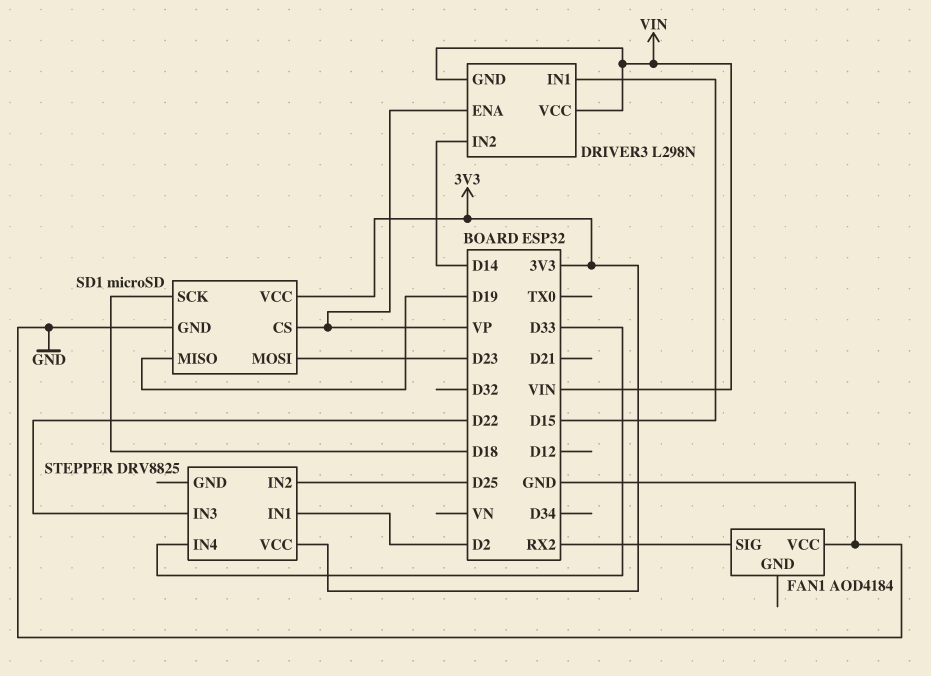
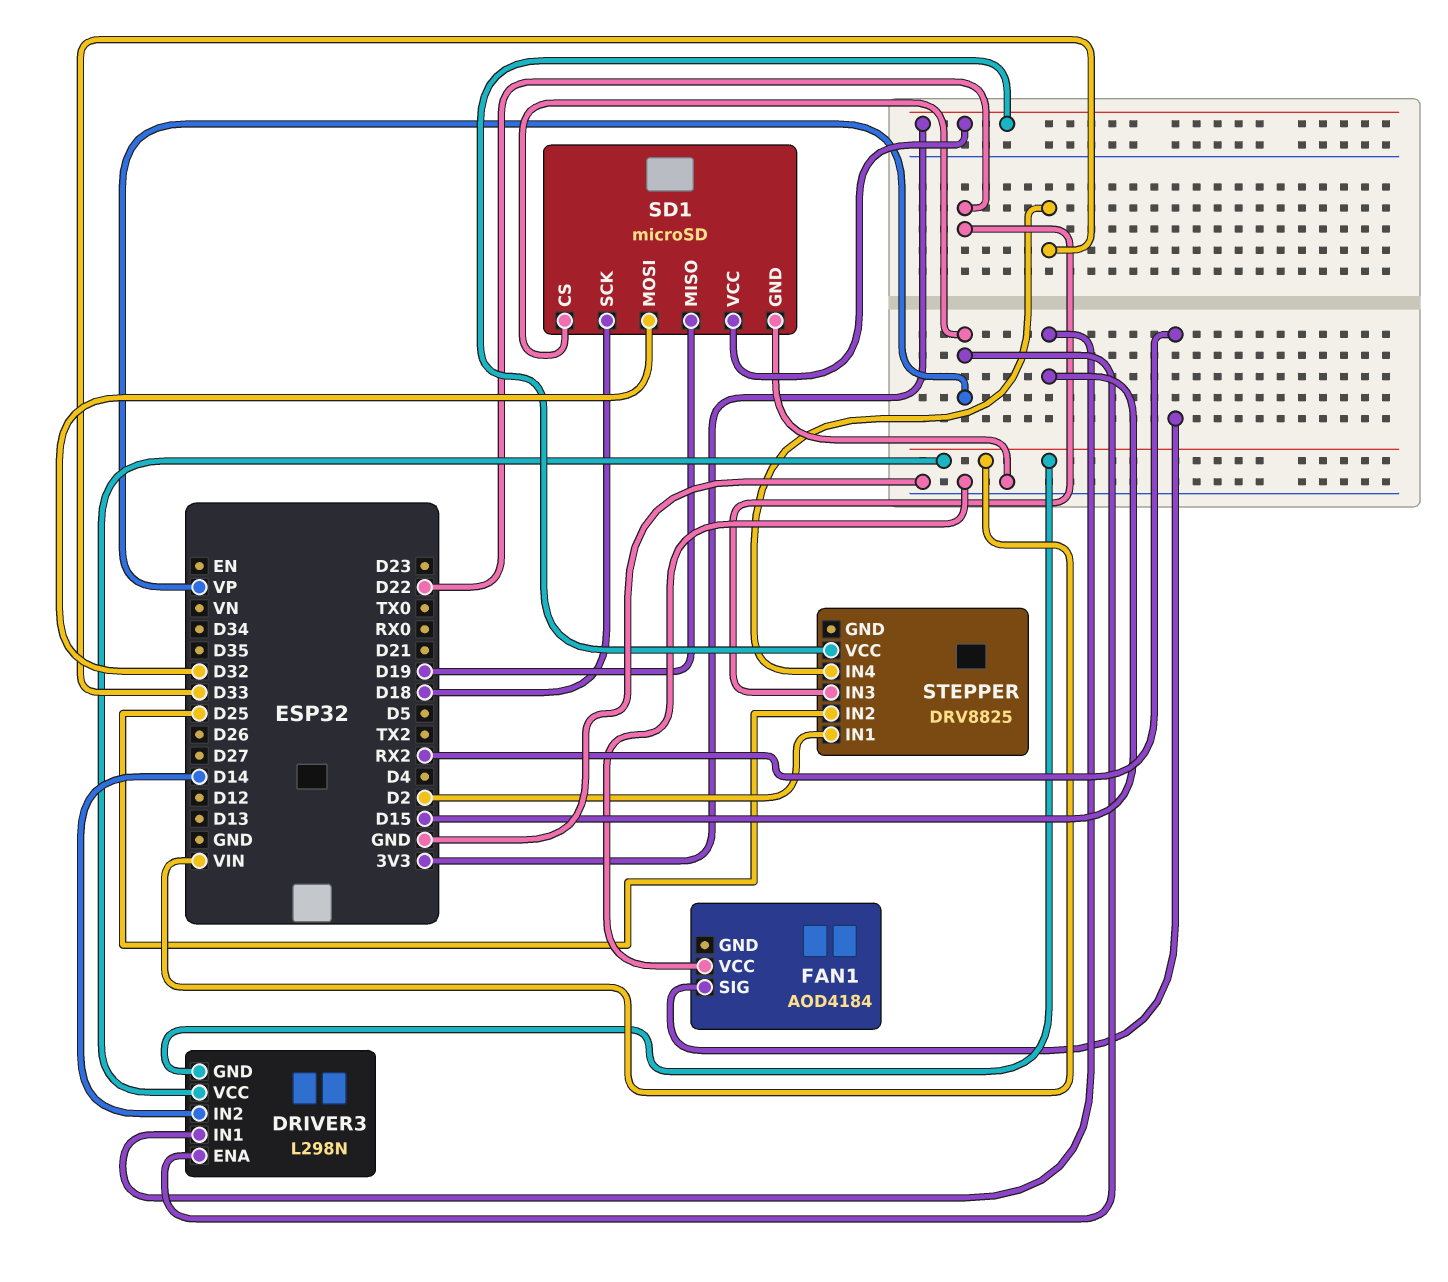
SD1 pin MOSI: D23 -> D32

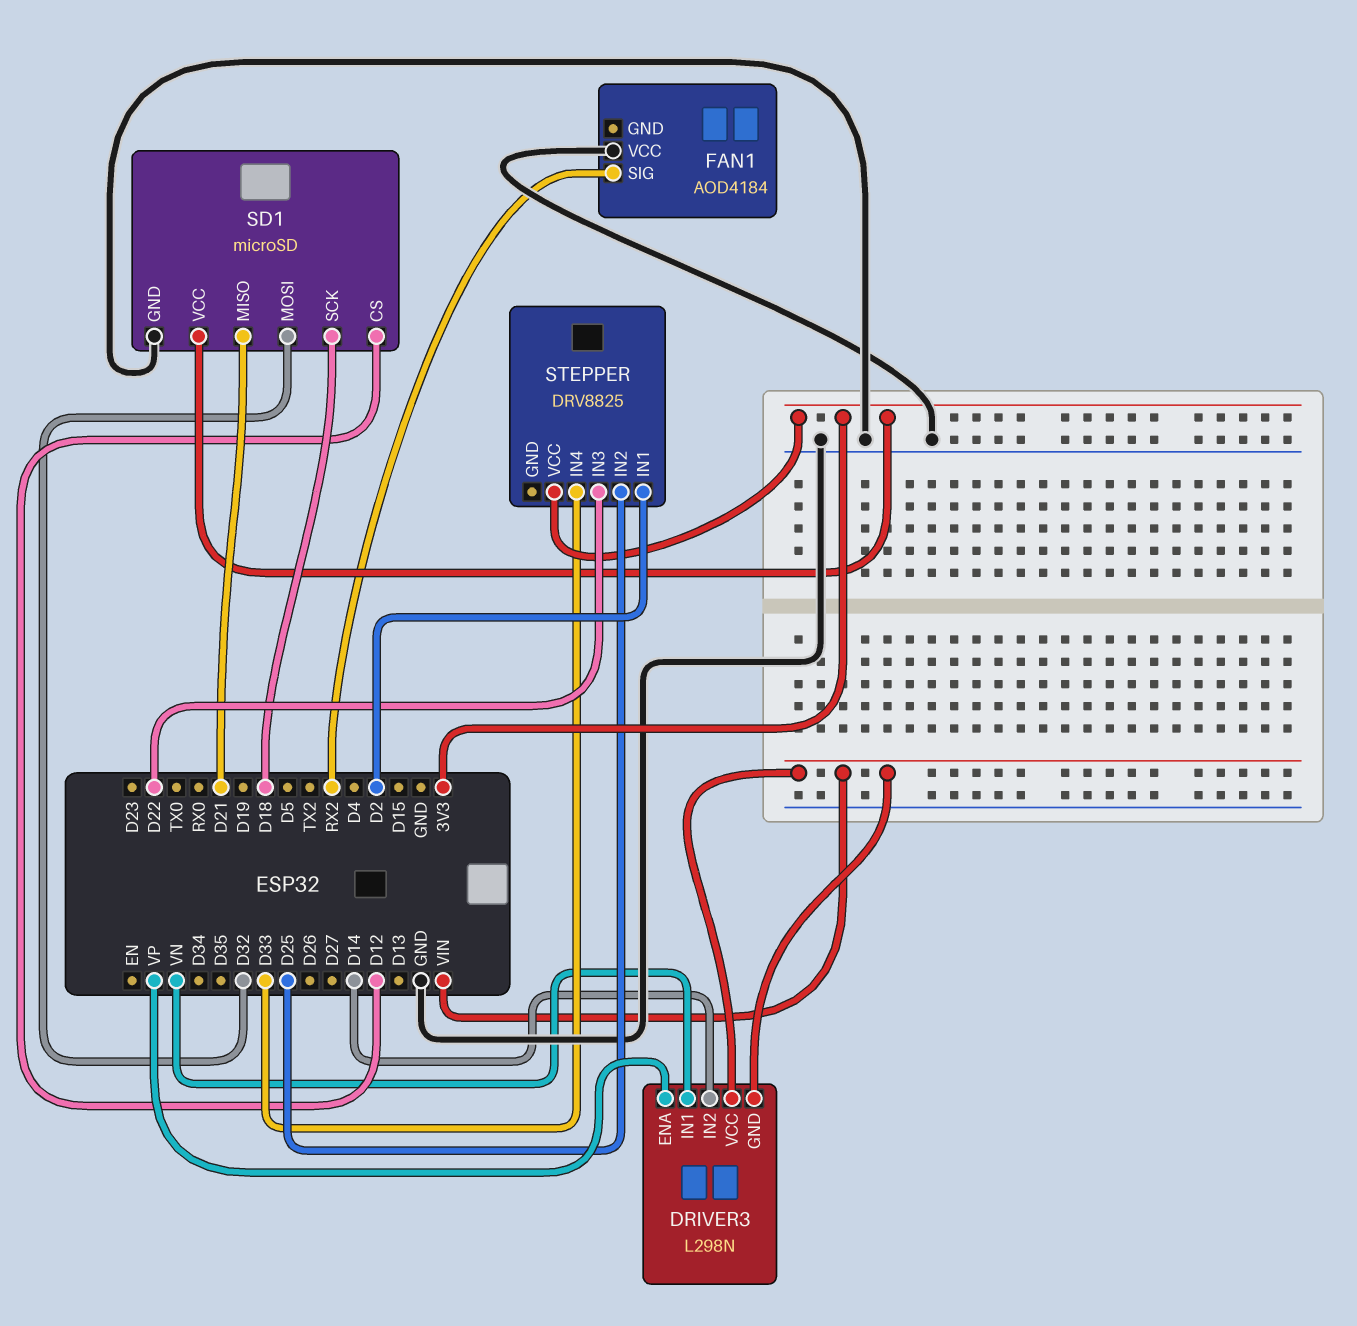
DRIVER3 pin IN1: D15 -> VN
SD1 pin CS: VP -> D12
SD1 pin MISO: D19 -> D21

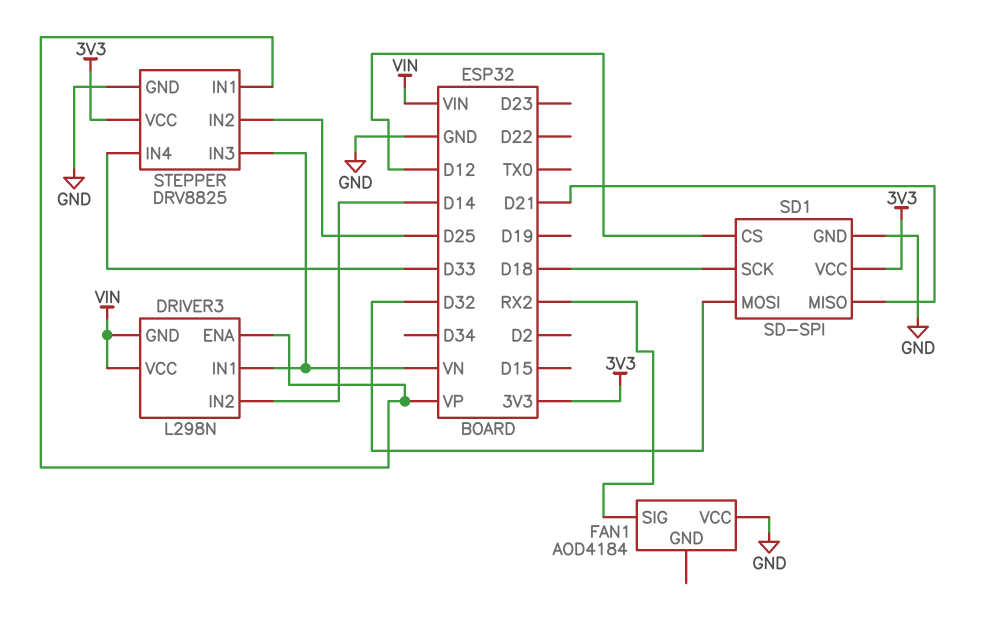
SD1: microSD -> SD-SPI
STEPPER pin GND: none -> GND
STEPPER pin IN1: D2 -> VP
STEPPER pin IN3: D22 -> VN

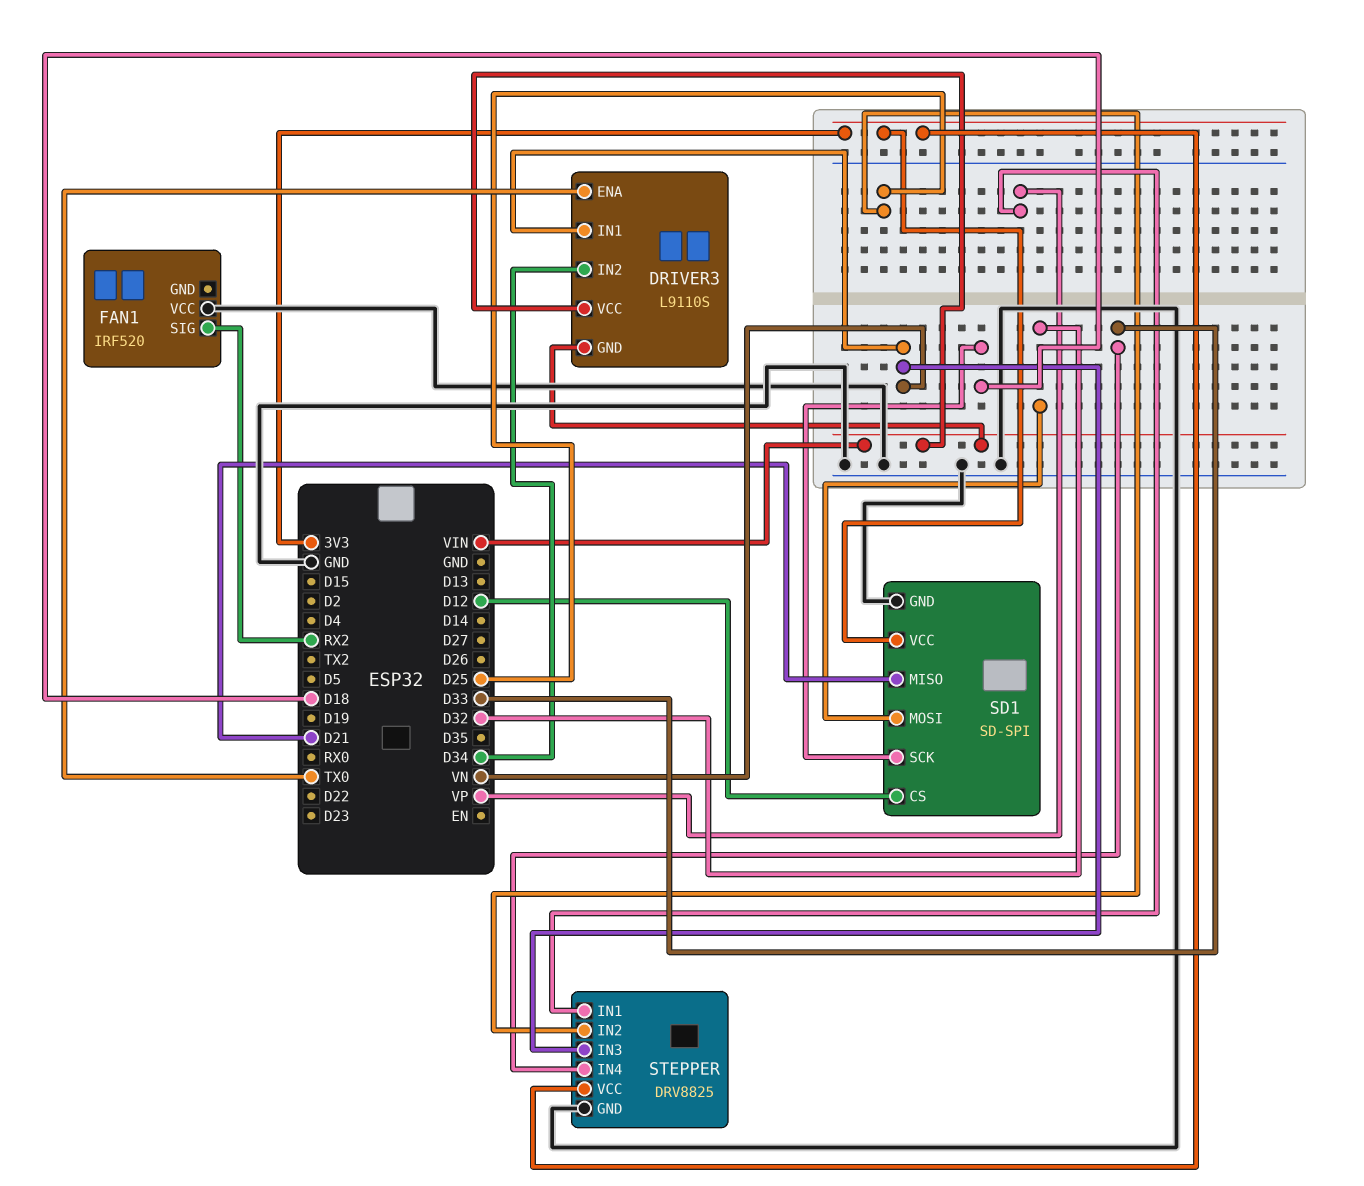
DRIVER3: L298N -> L9110S
DRIVER3 pin ENA: VP -> TX0
DRIVER3 pin IN2: D14 -> D34
FAN1: AOD4184 -> IRF520

